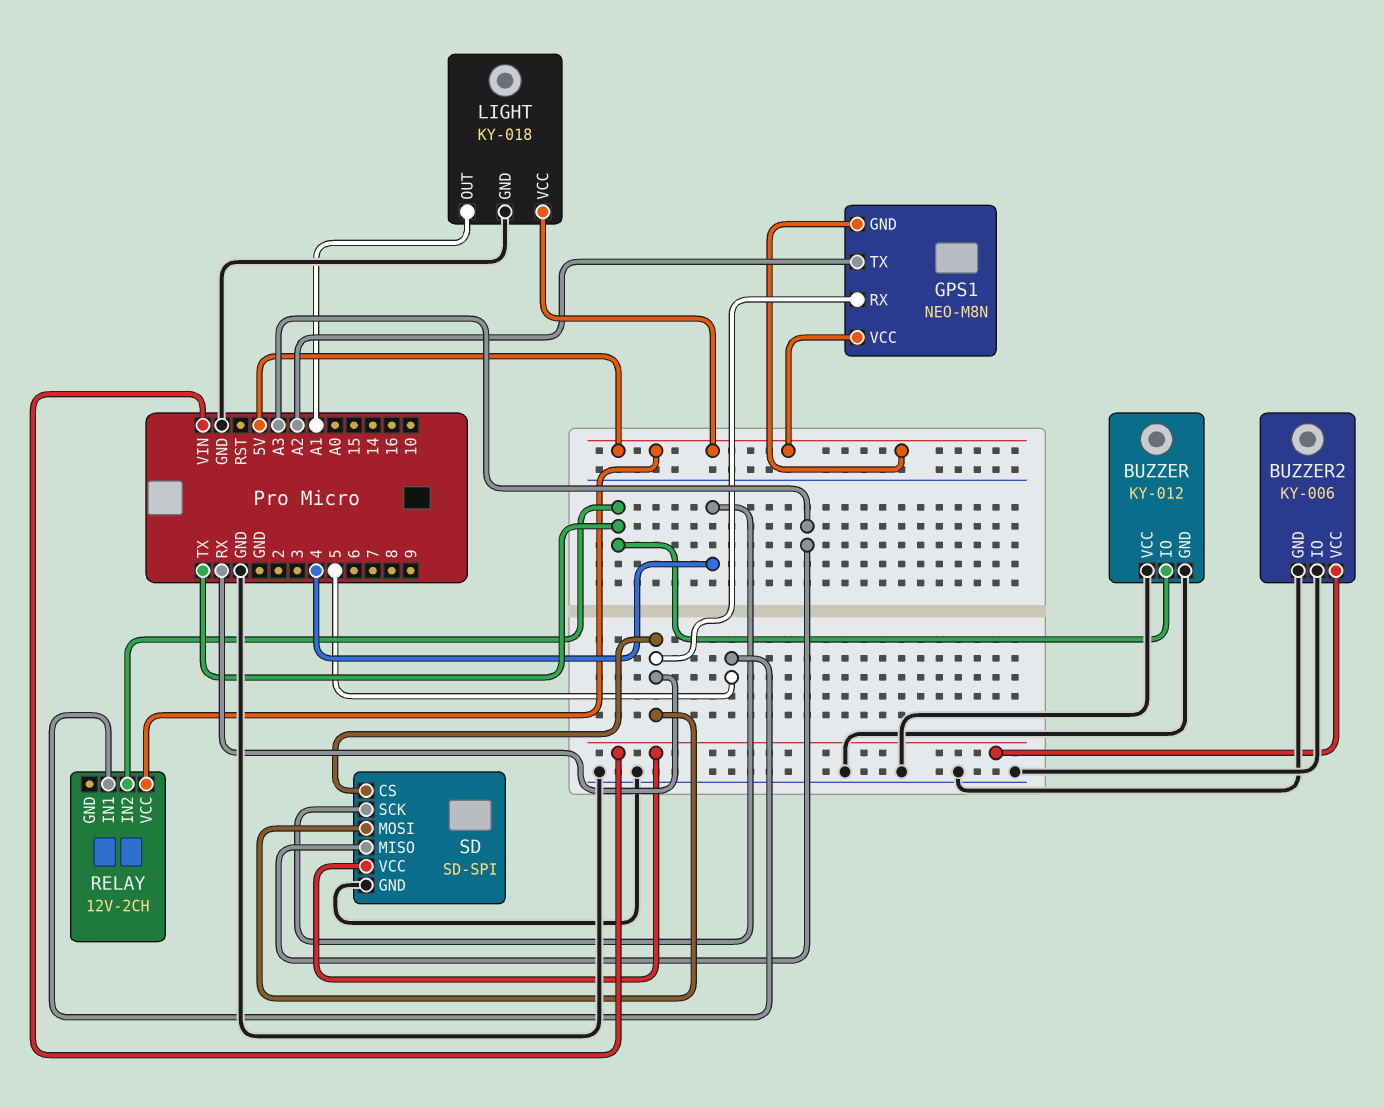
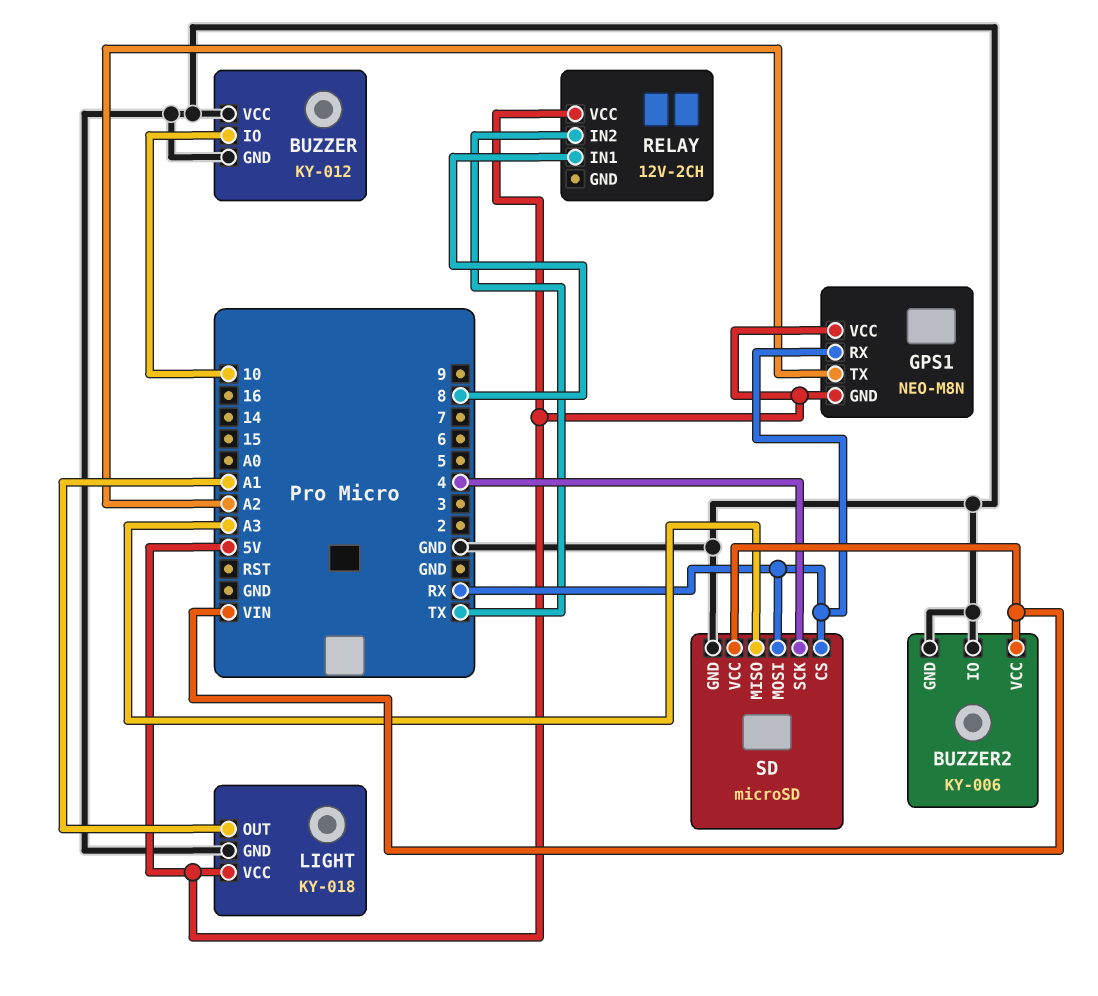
BUZZER pin IO: TX -> 10
RELAY pin IN1: 5 -> 8
SD: SD-SPI -> microSD

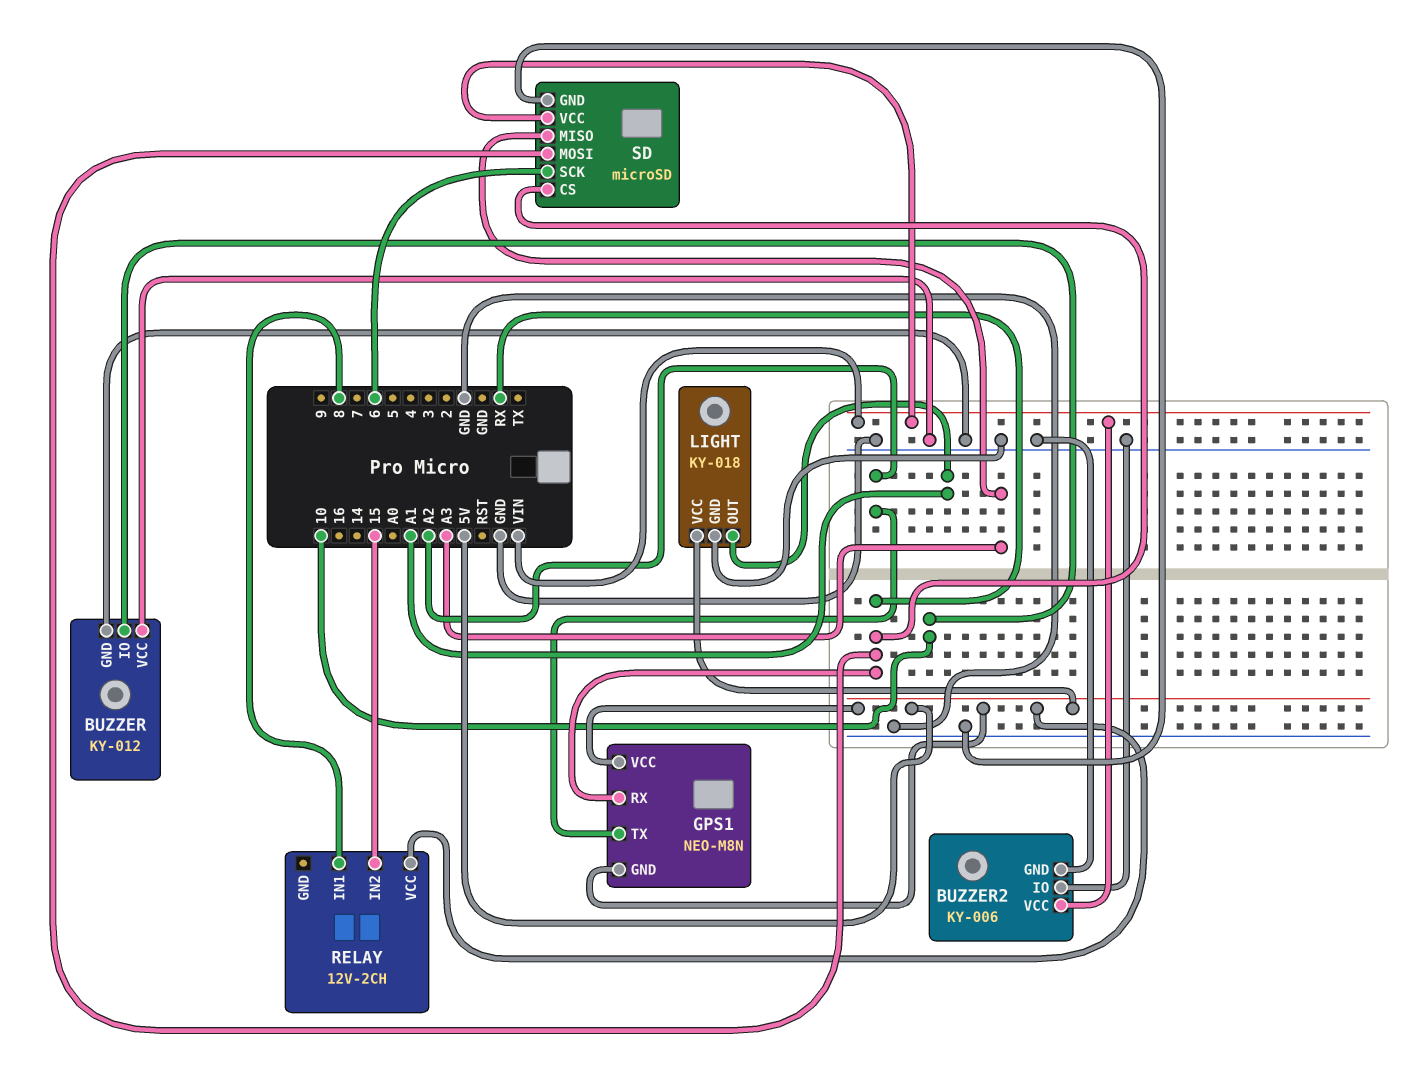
RELAY pin IN2: TX -> 15
SD pin SCK: 4 -> 6

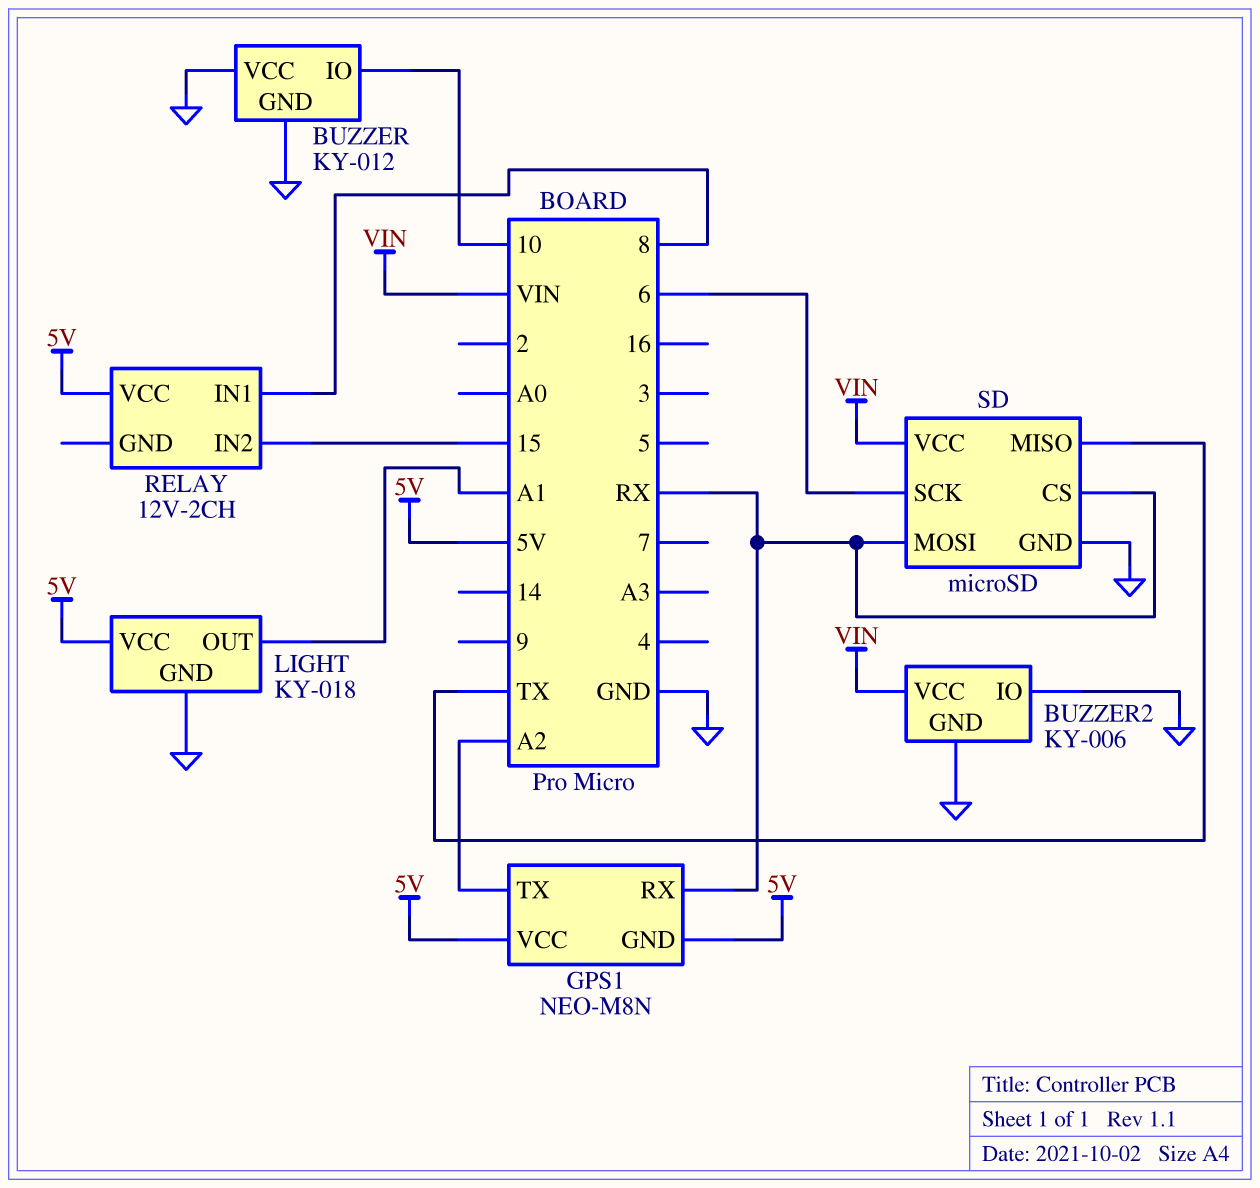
SD pin MISO: A3 -> TX

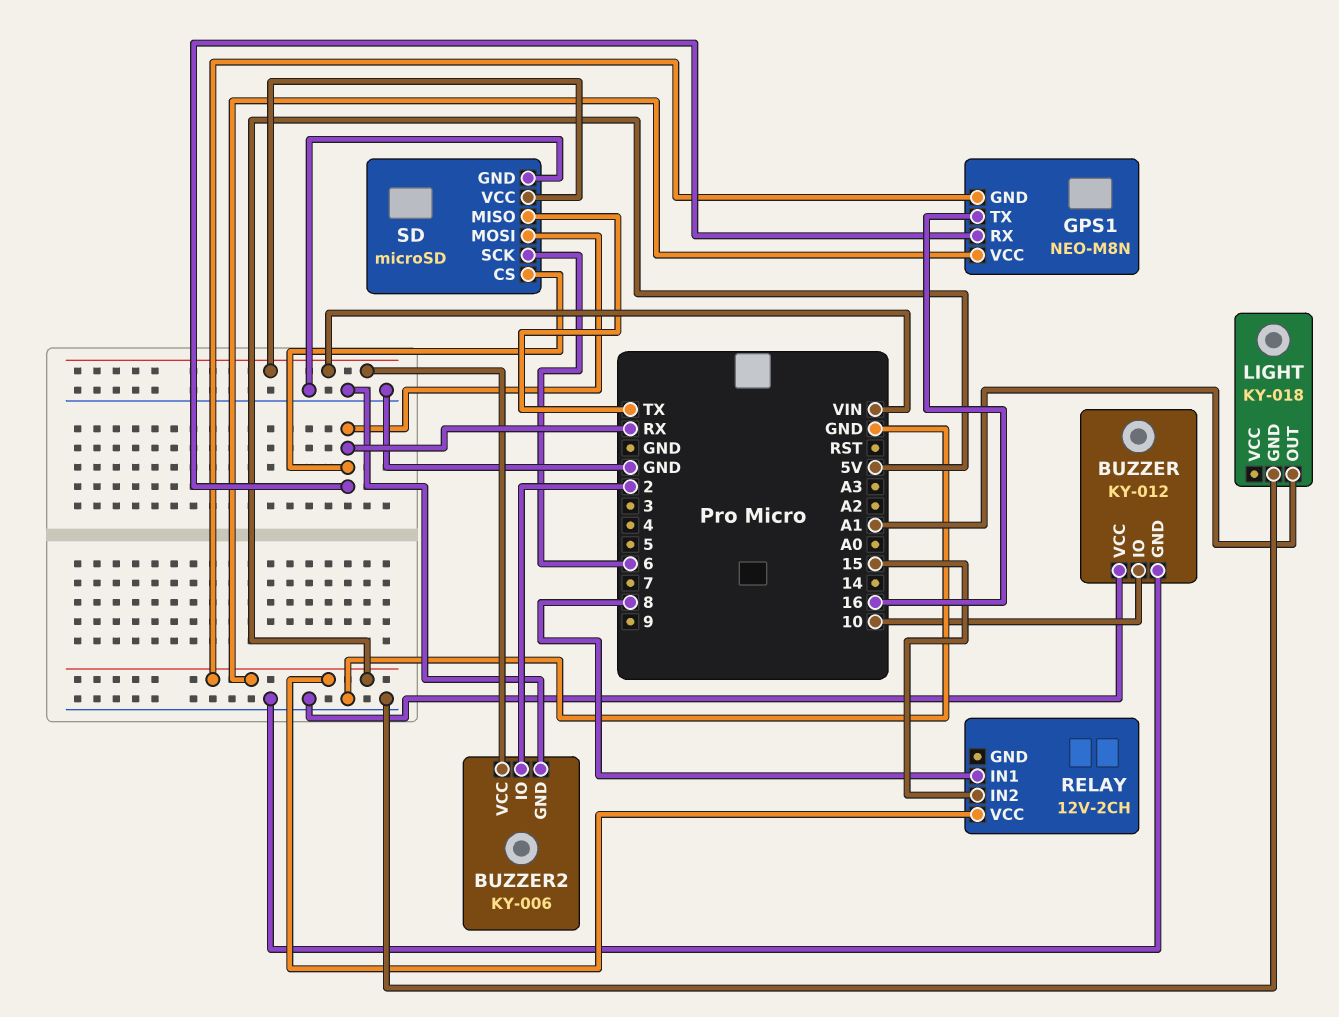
BUZZER2 pin IO: GND -> 2
GPS1 pin TX: A2 -> 16
LIGHT pin VCC: 5V -> none

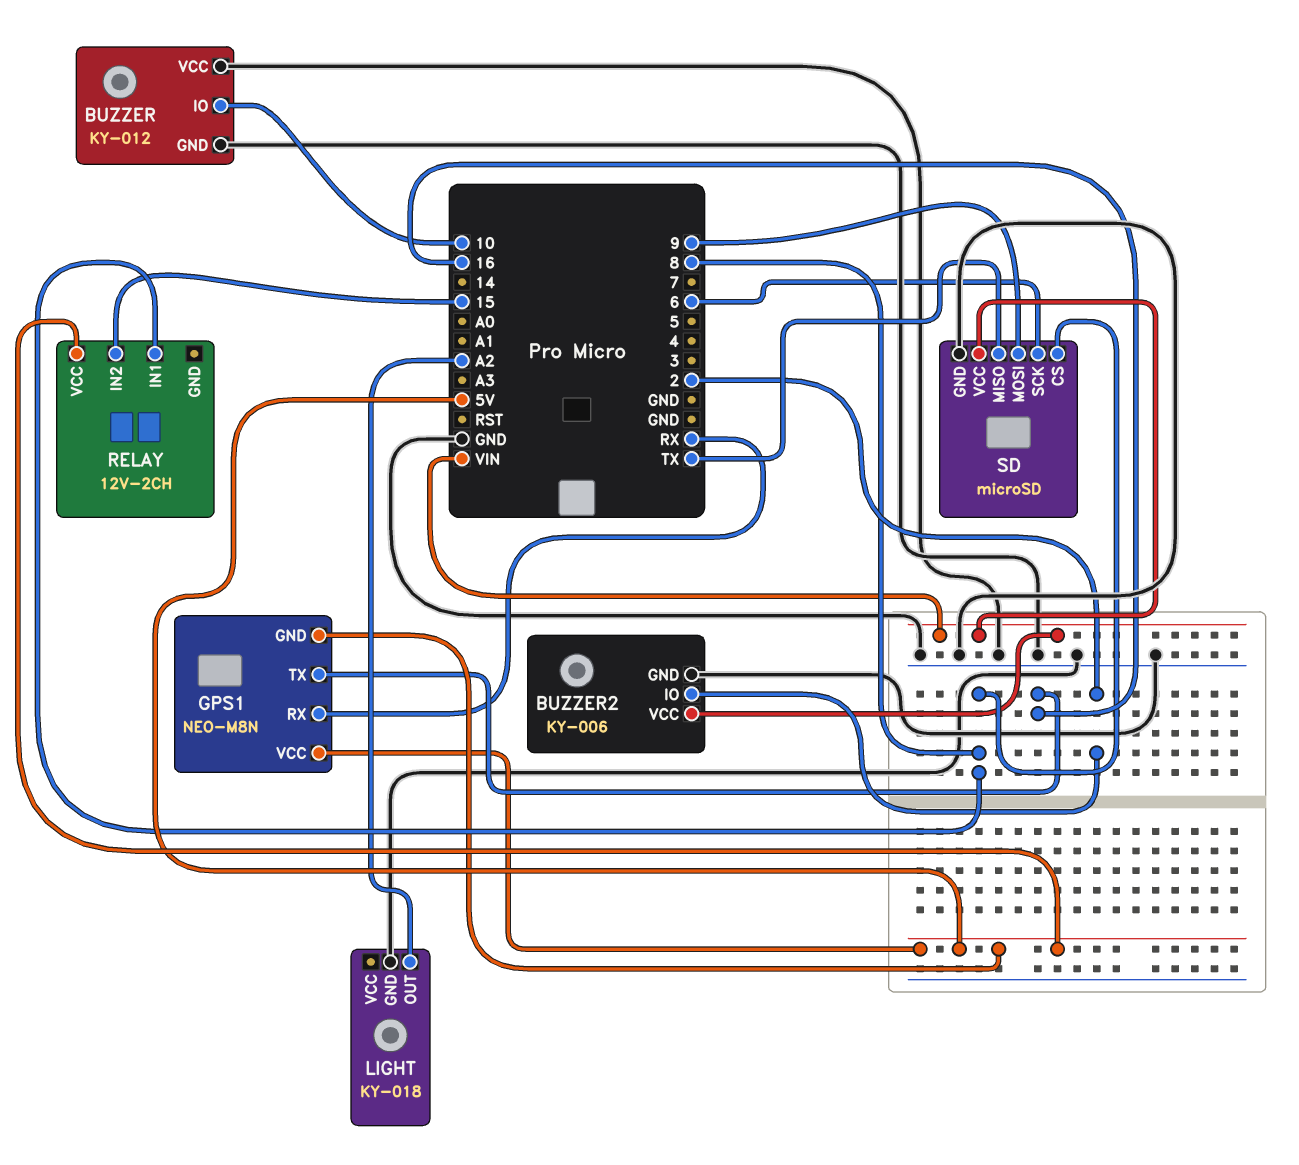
LIGHT pin OUT: A1 -> A2
SD pin CS: RX -> 8
SD pin MOSI: RX -> 9

